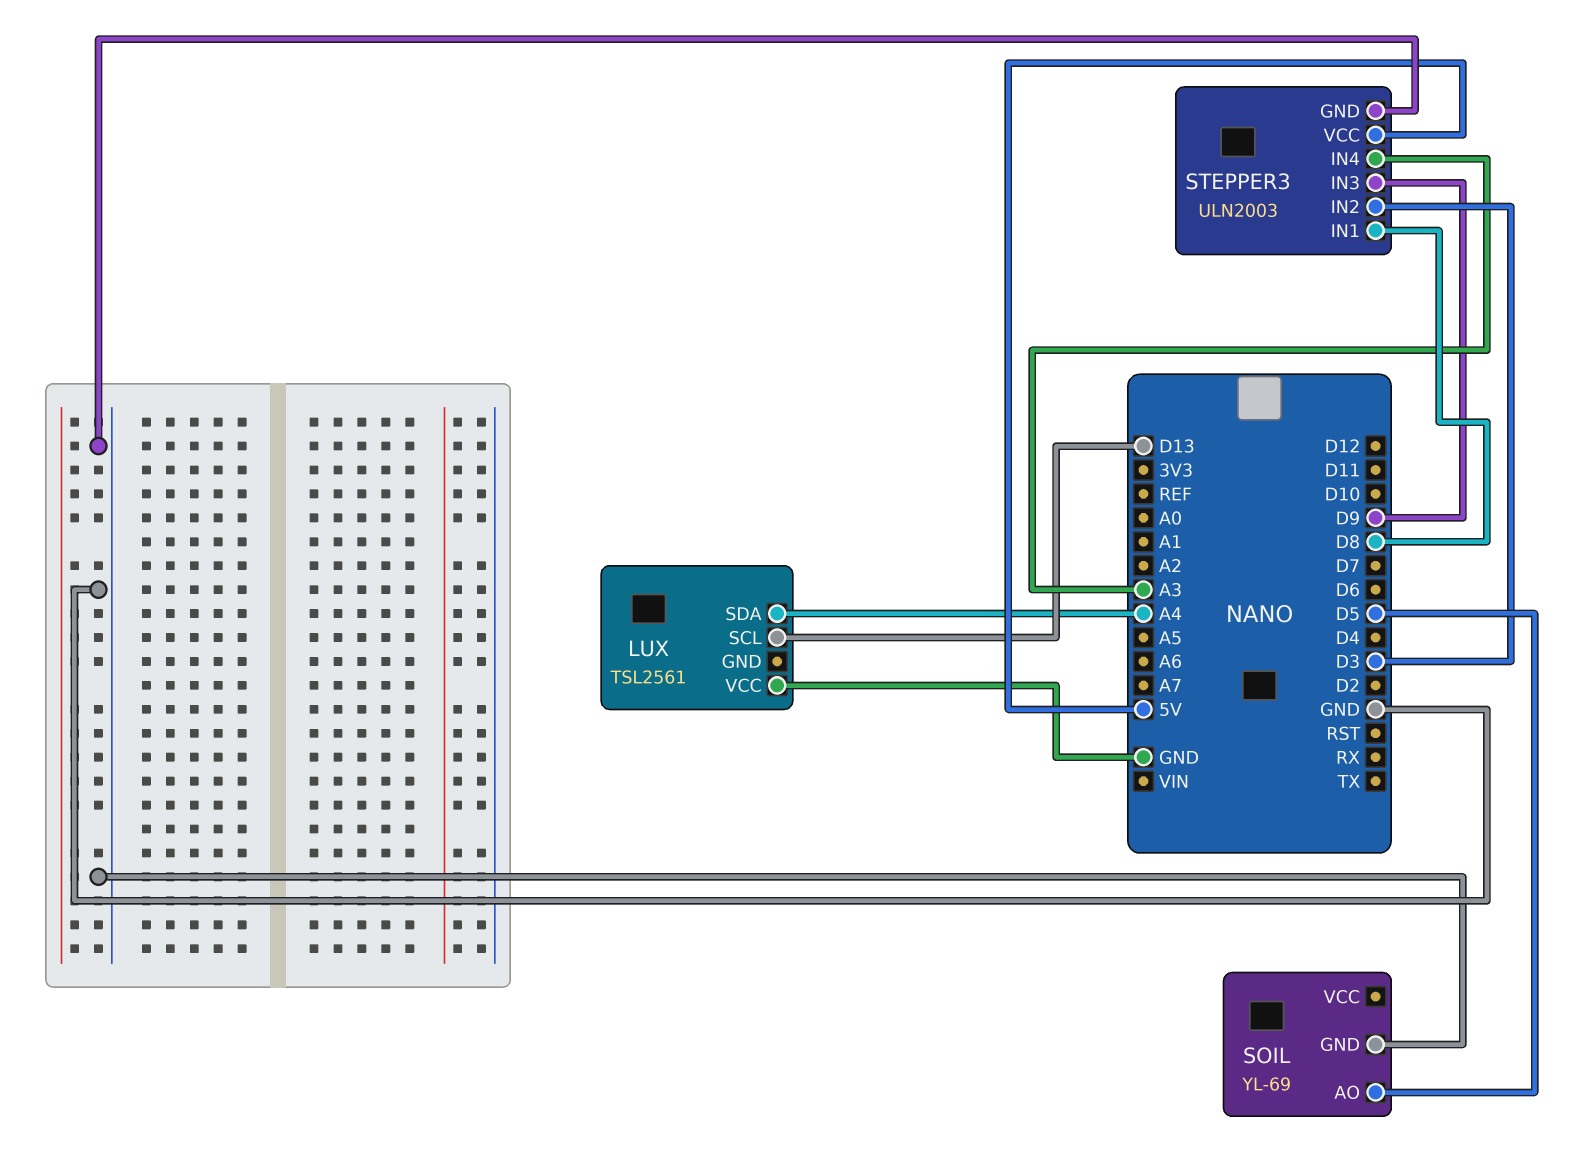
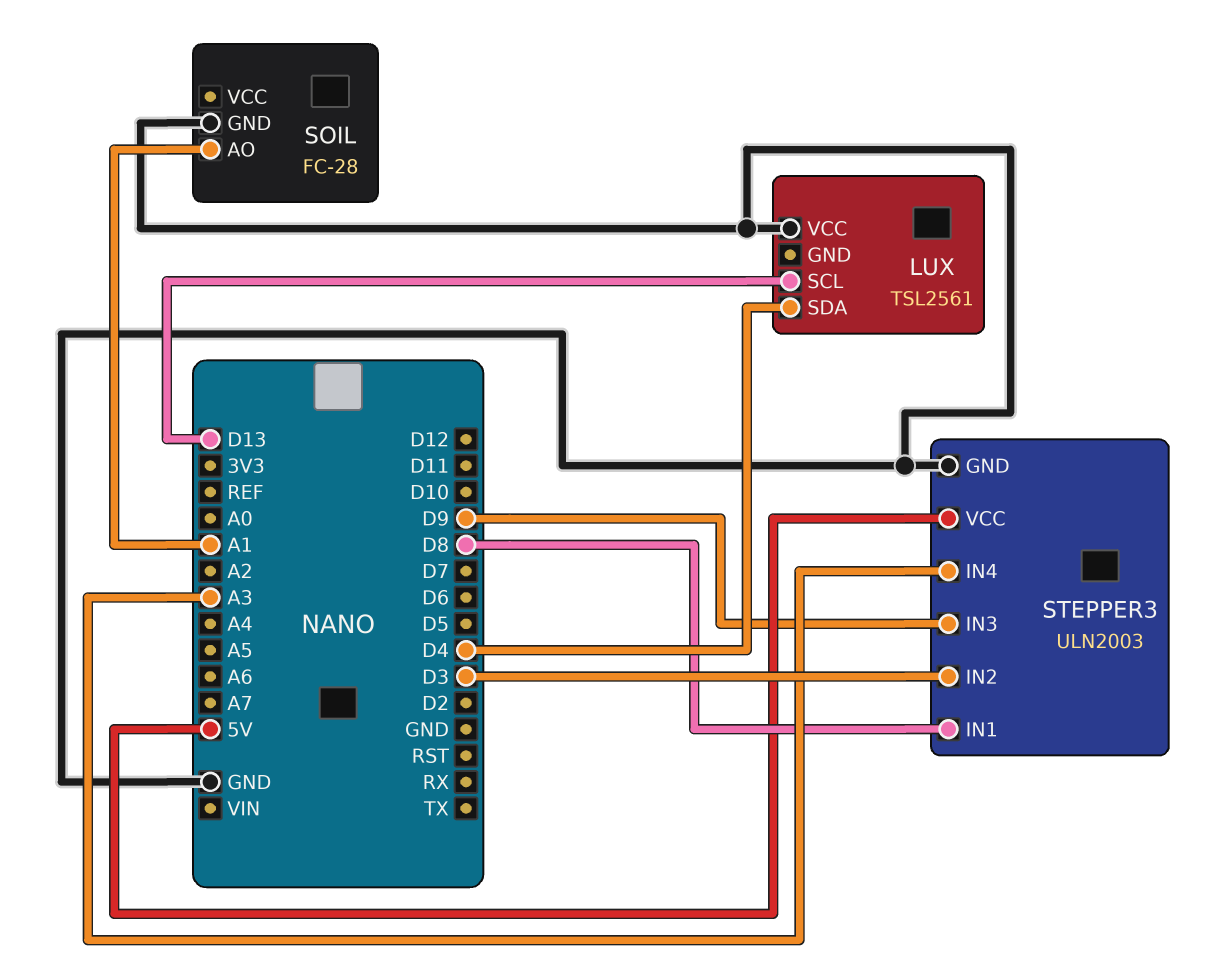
LUX pin SDA: A4 -> D4
SOIL: YL-69 -> FC-28
SOIL pin AO: D5 -> A1

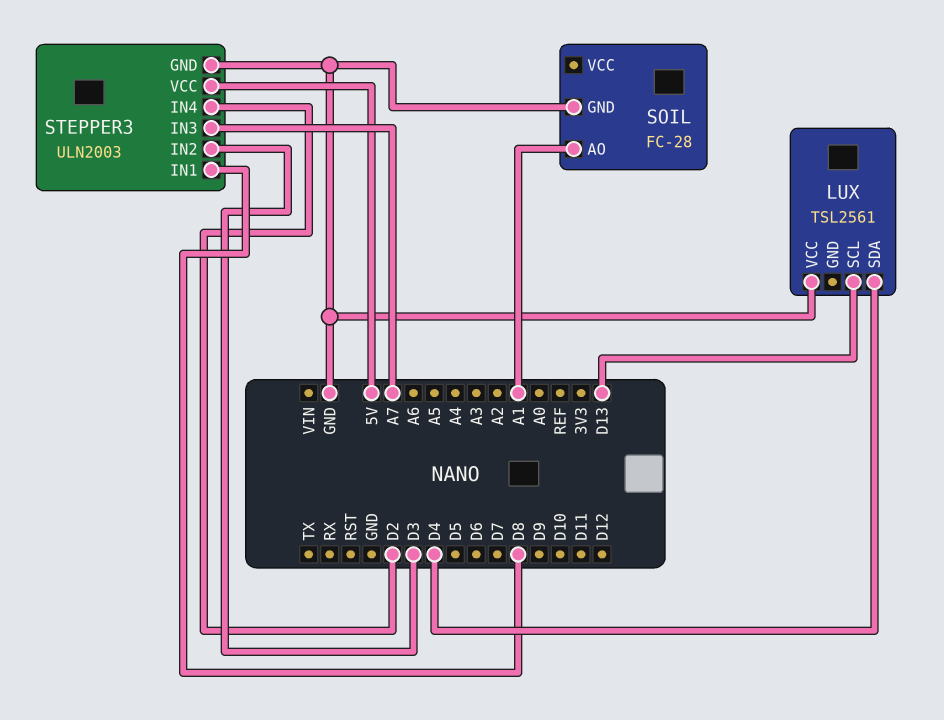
STEPPER3 pin IN3: D9 -> A7
STEPPER3 pin IN4: A3 -> D2

